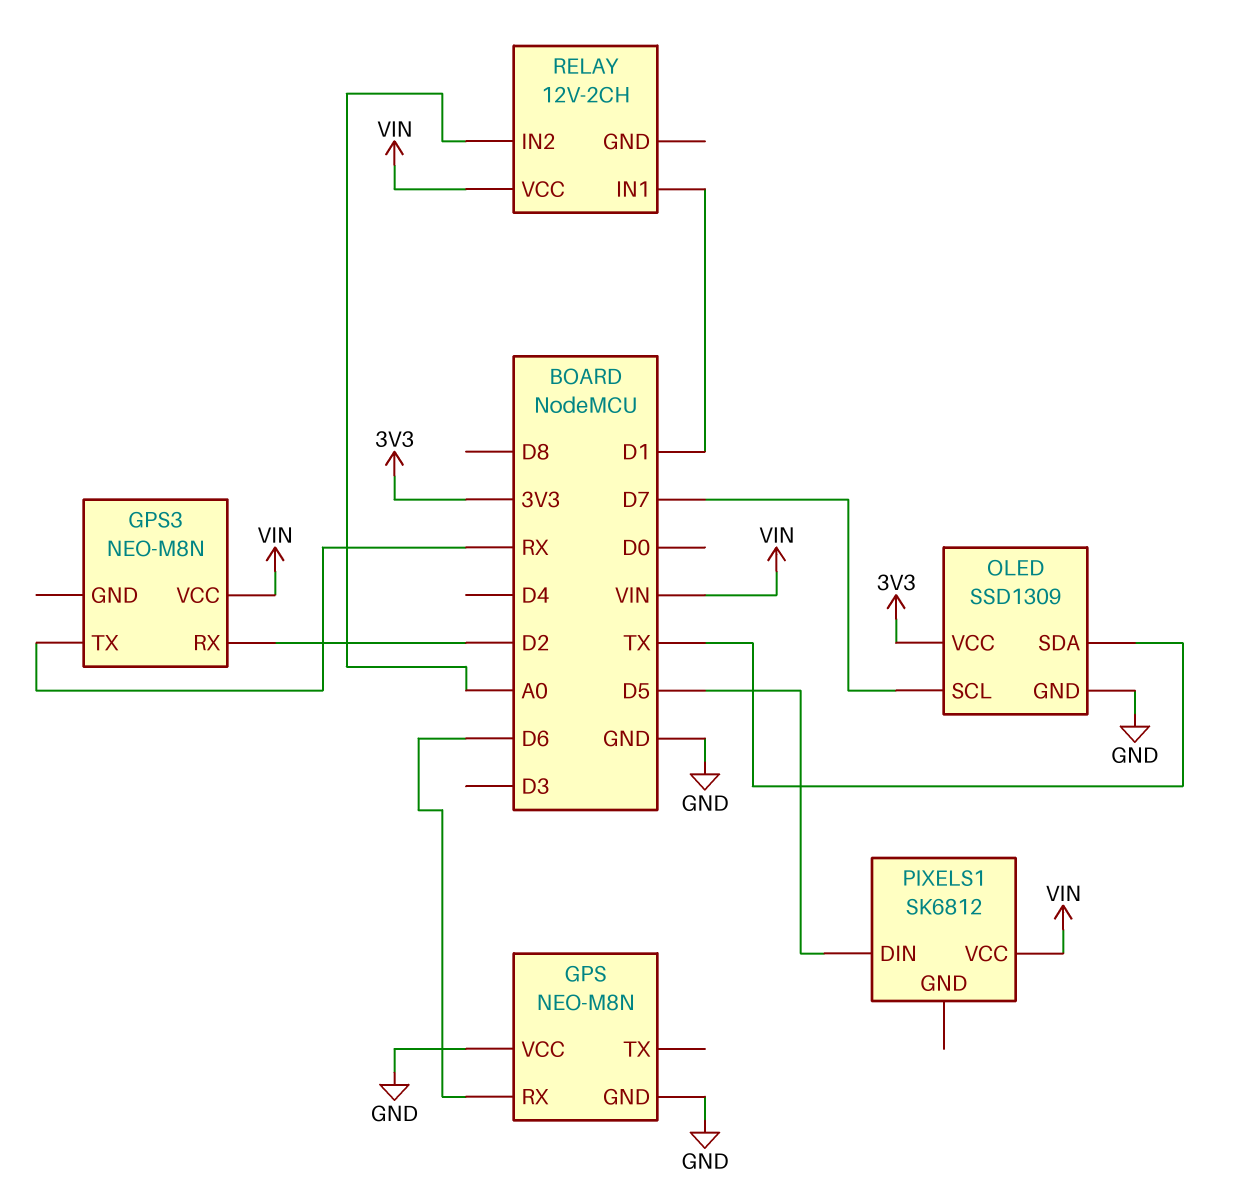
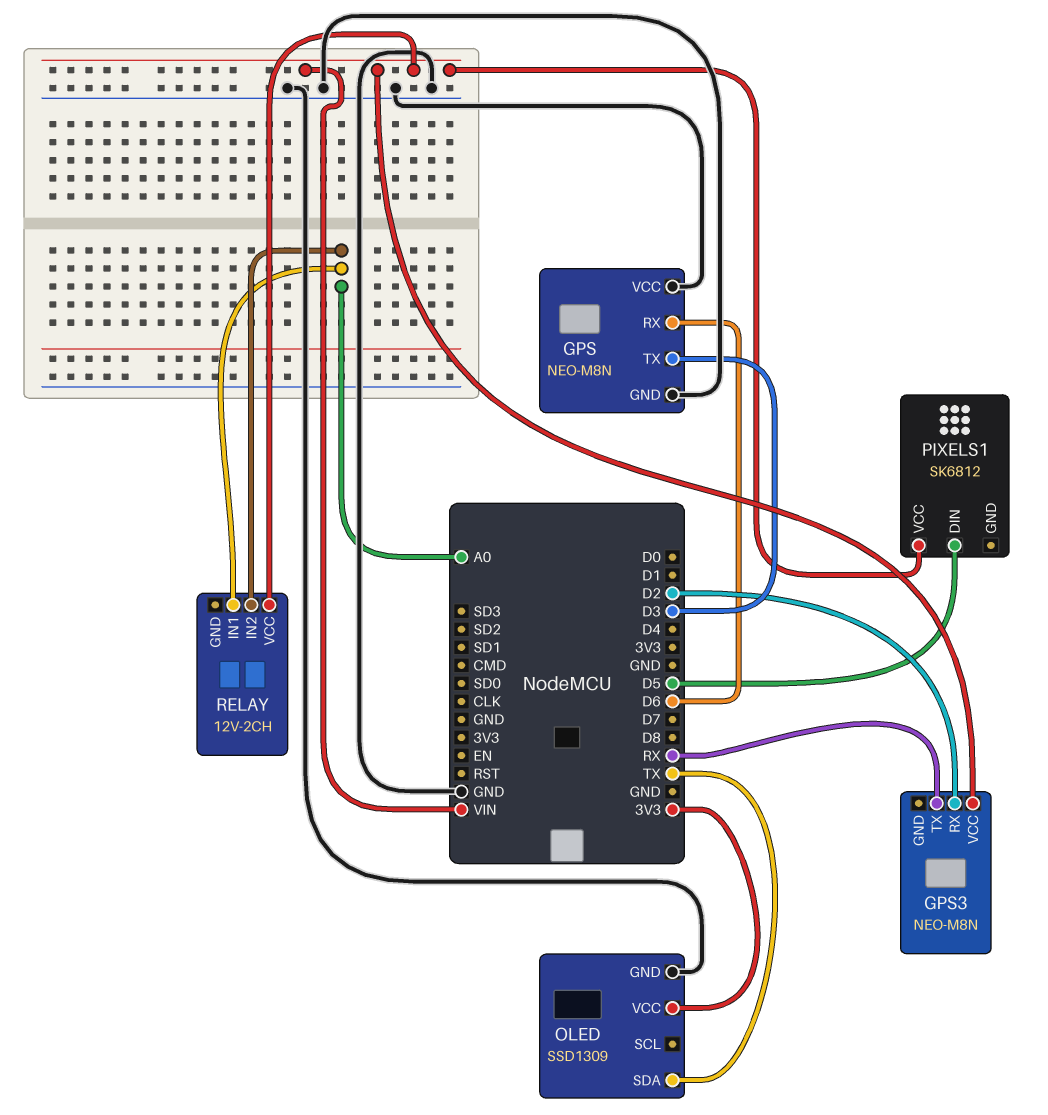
GPS pin TX: none -> D3
OLED pin SCL: D7 -> none
RELAY pin IN1: D1 -> A0

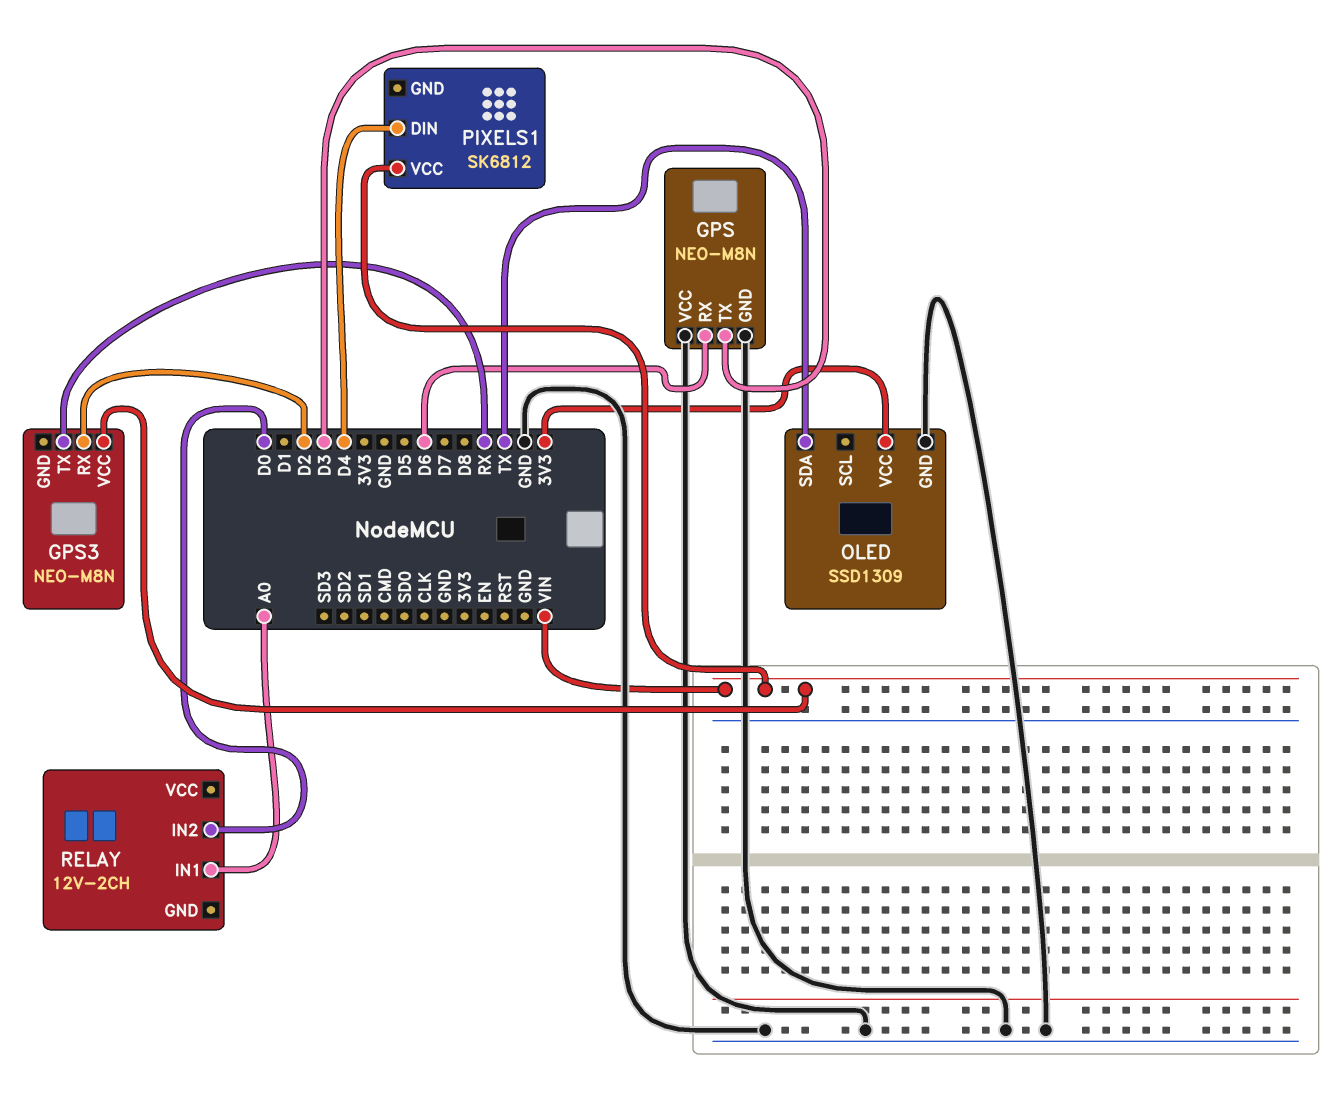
PIXELS1 pin DIN: D5 -> D4
RELAY pin IN2: A0 -> D0
RELAY pin VCC: VIN -> none

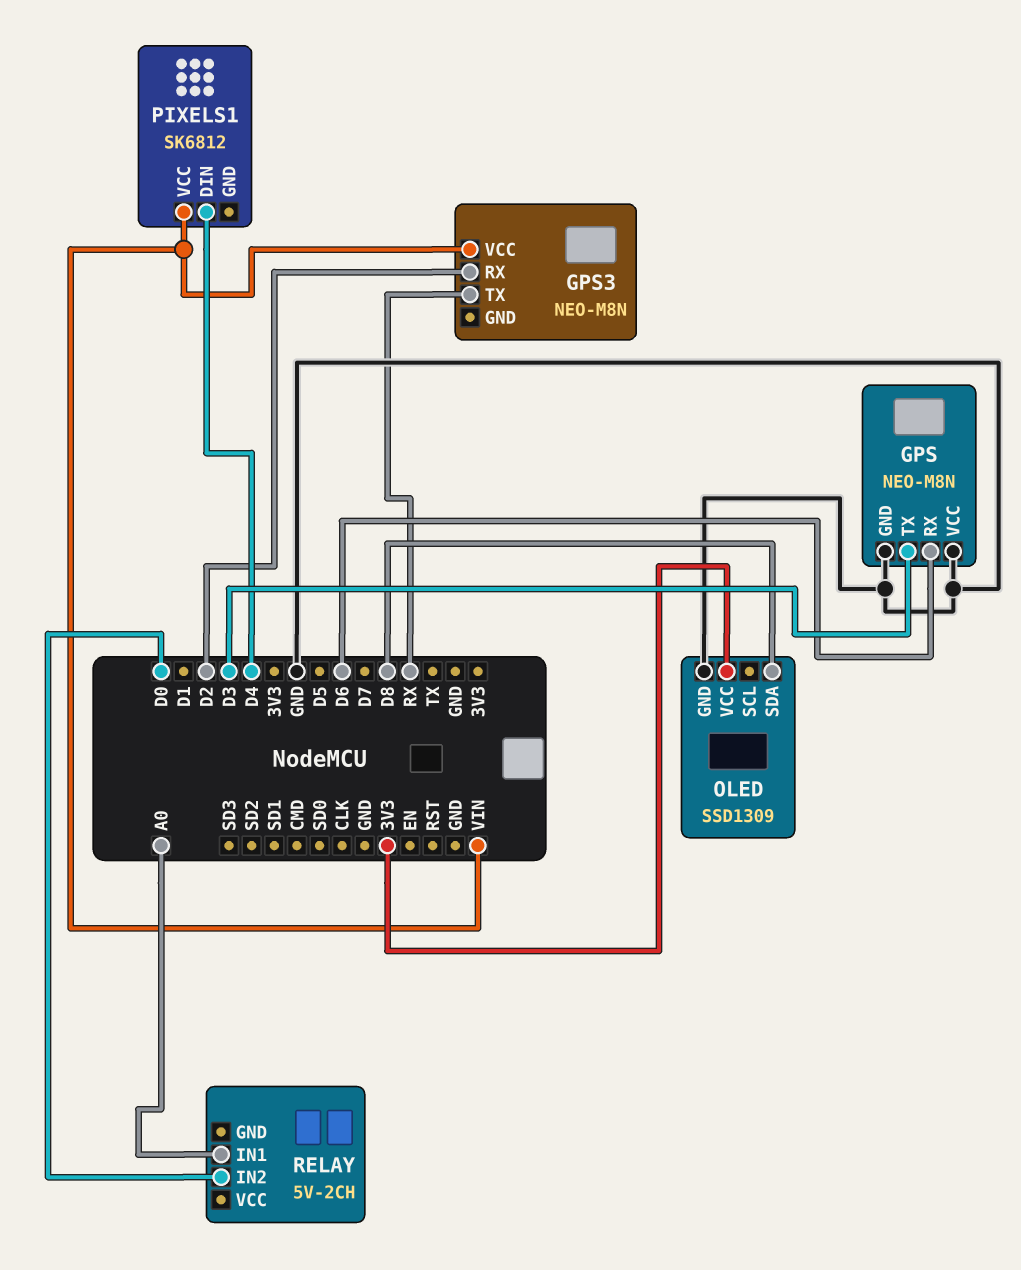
OLED pin SDA: TX -> D8
RELAY: 12V-2CH -> 5V-2CH

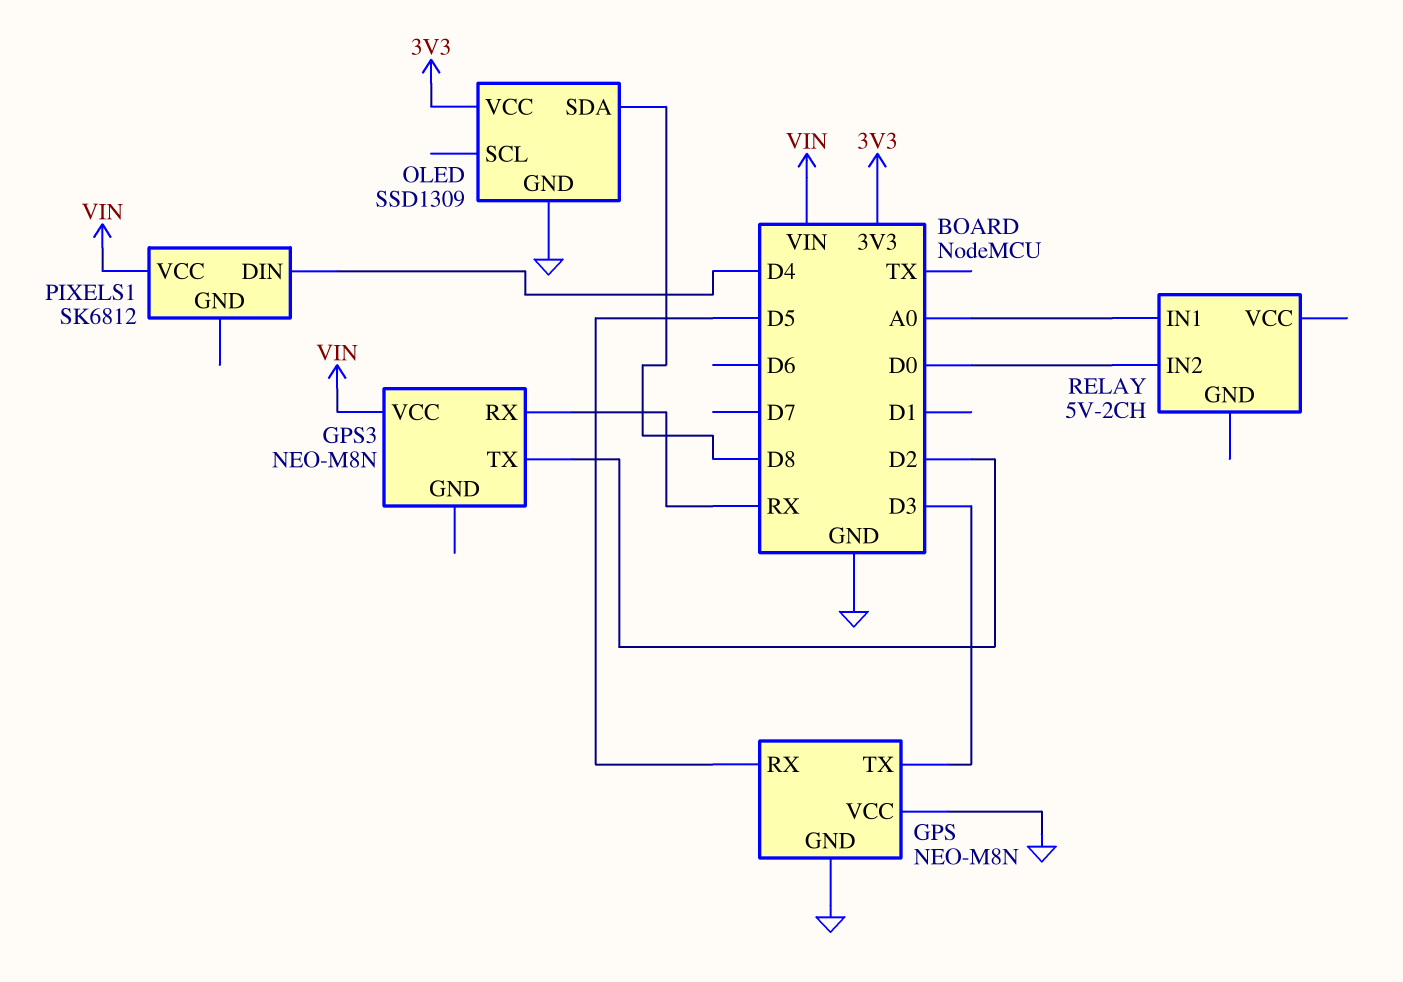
GPS pin RX: D6 -> D5
GPS3 pin RX: D2 -> RX
GPS3 pin TX: RX -> D2

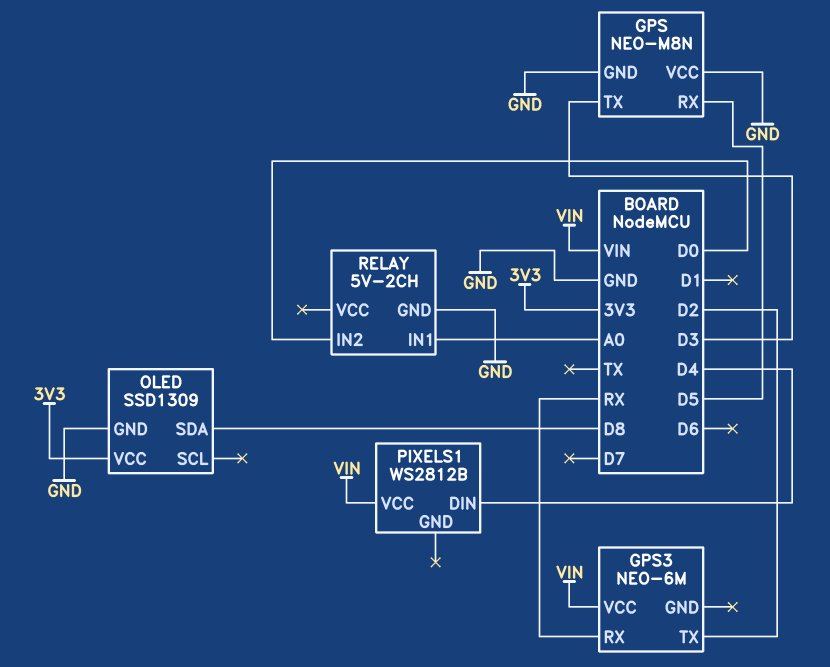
GPS3: NEO-M8N -> NEO-6M
PIXELS1: SK6812 -> WS2812B
RELAY pin GND: none -> GND

